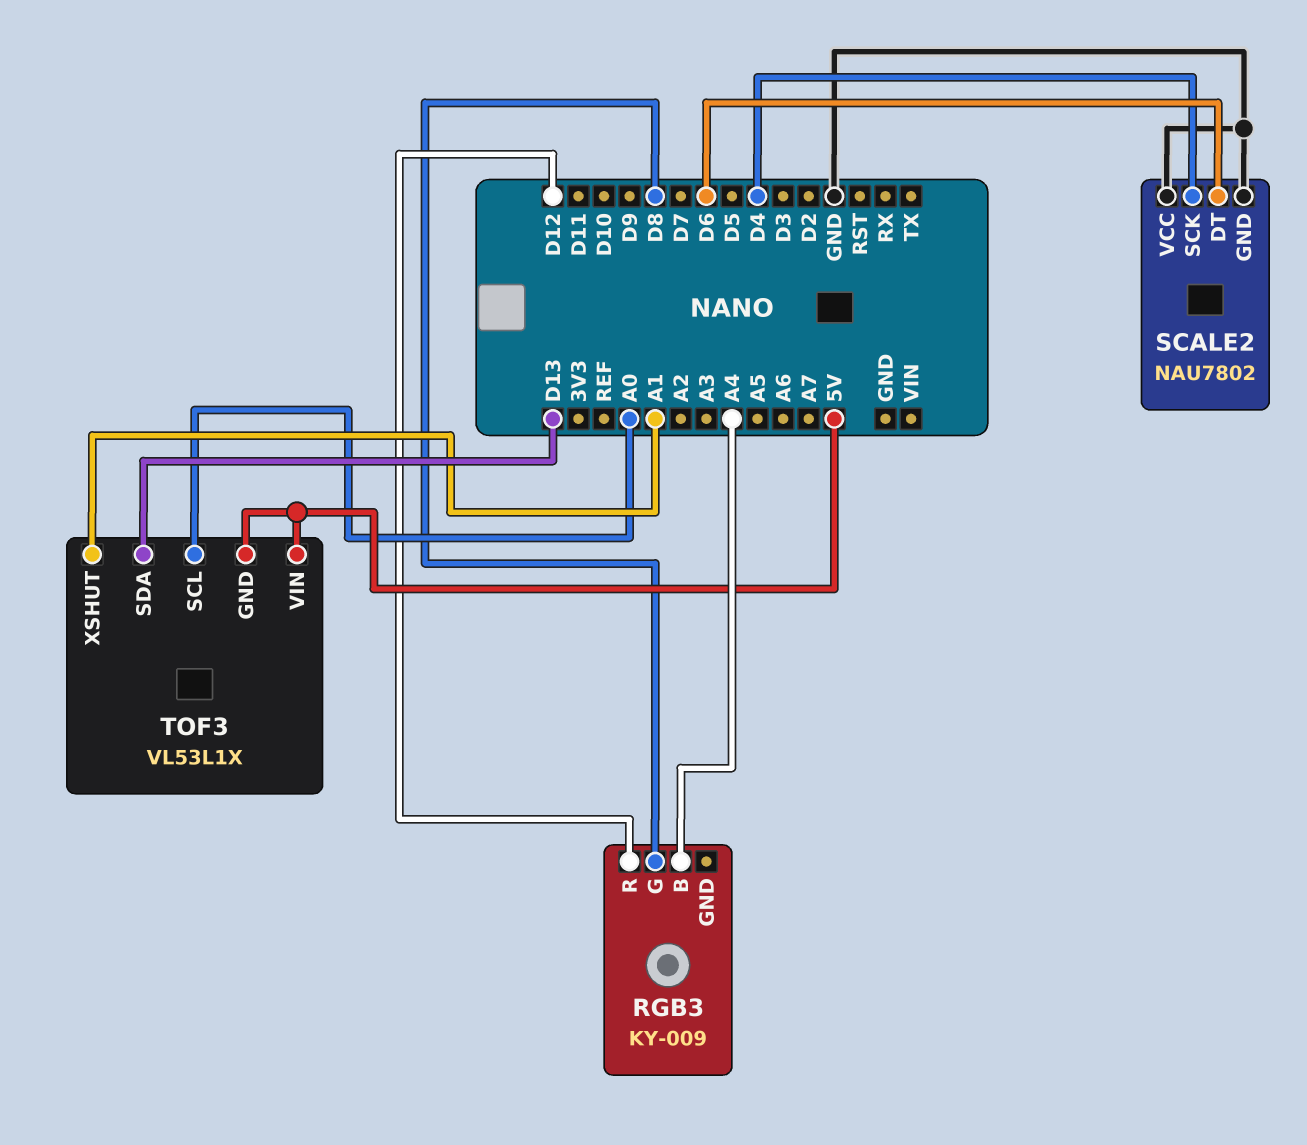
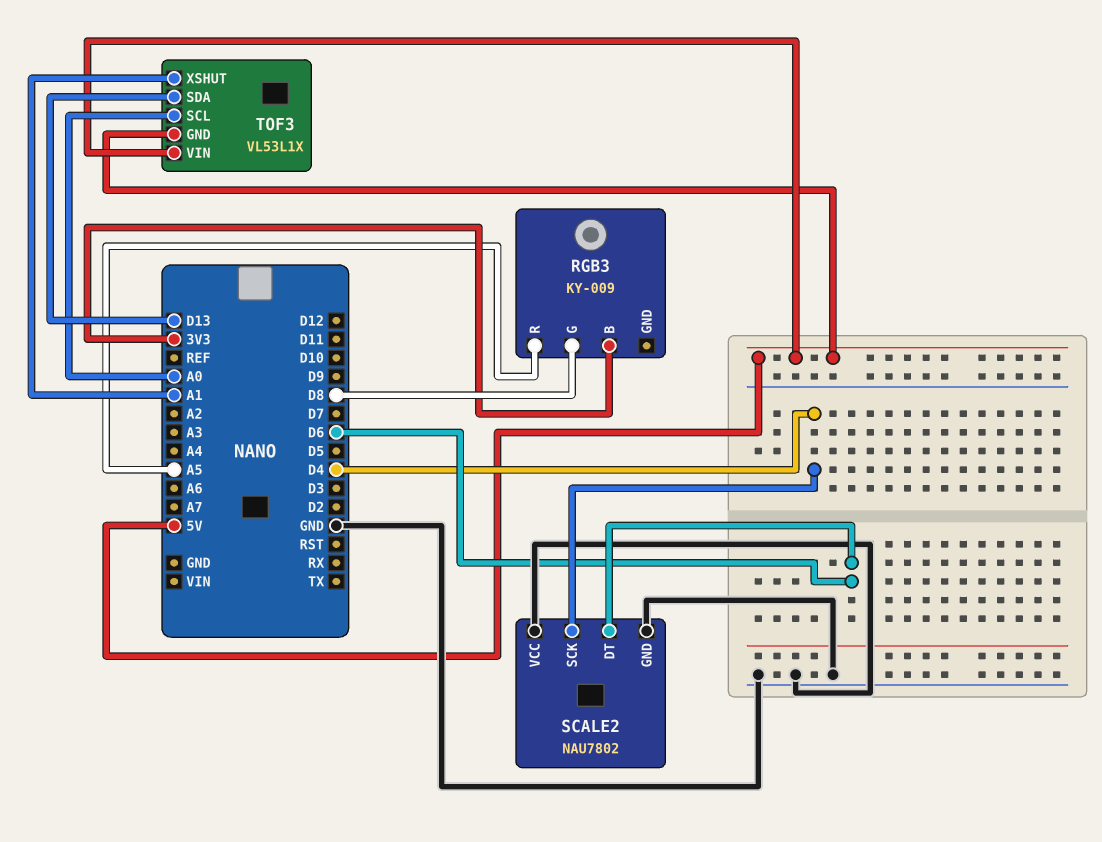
RGB3 pin B: A4 -> 3V3
RGB3 pin R: D12 -> A5

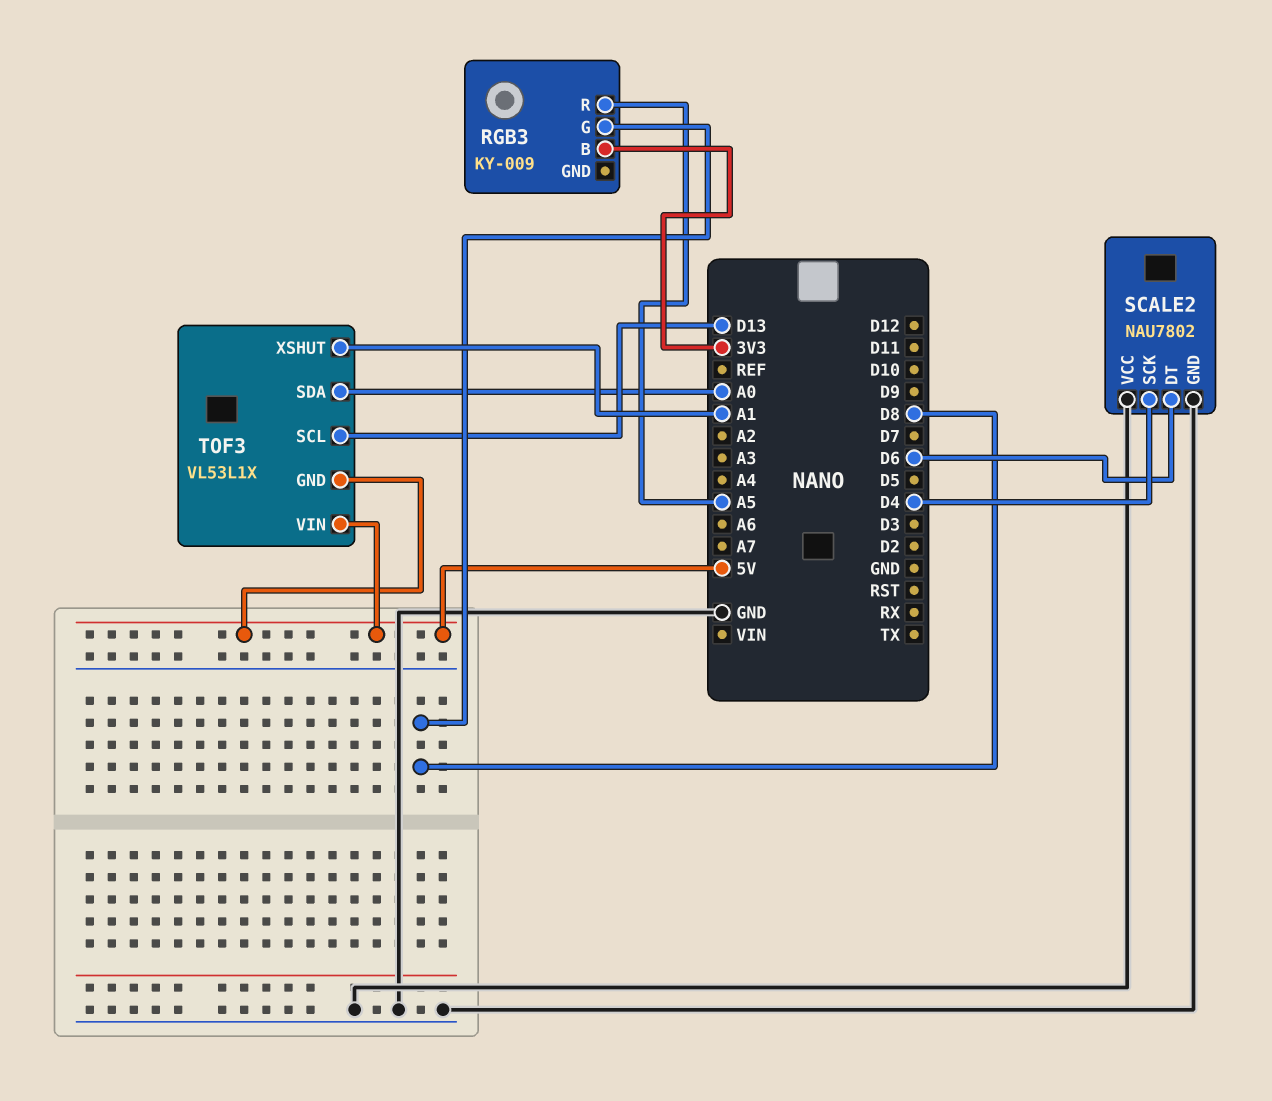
TOF3 pin SCL: A0 -> D13
TOF3 pin SDA: D13 -> A0

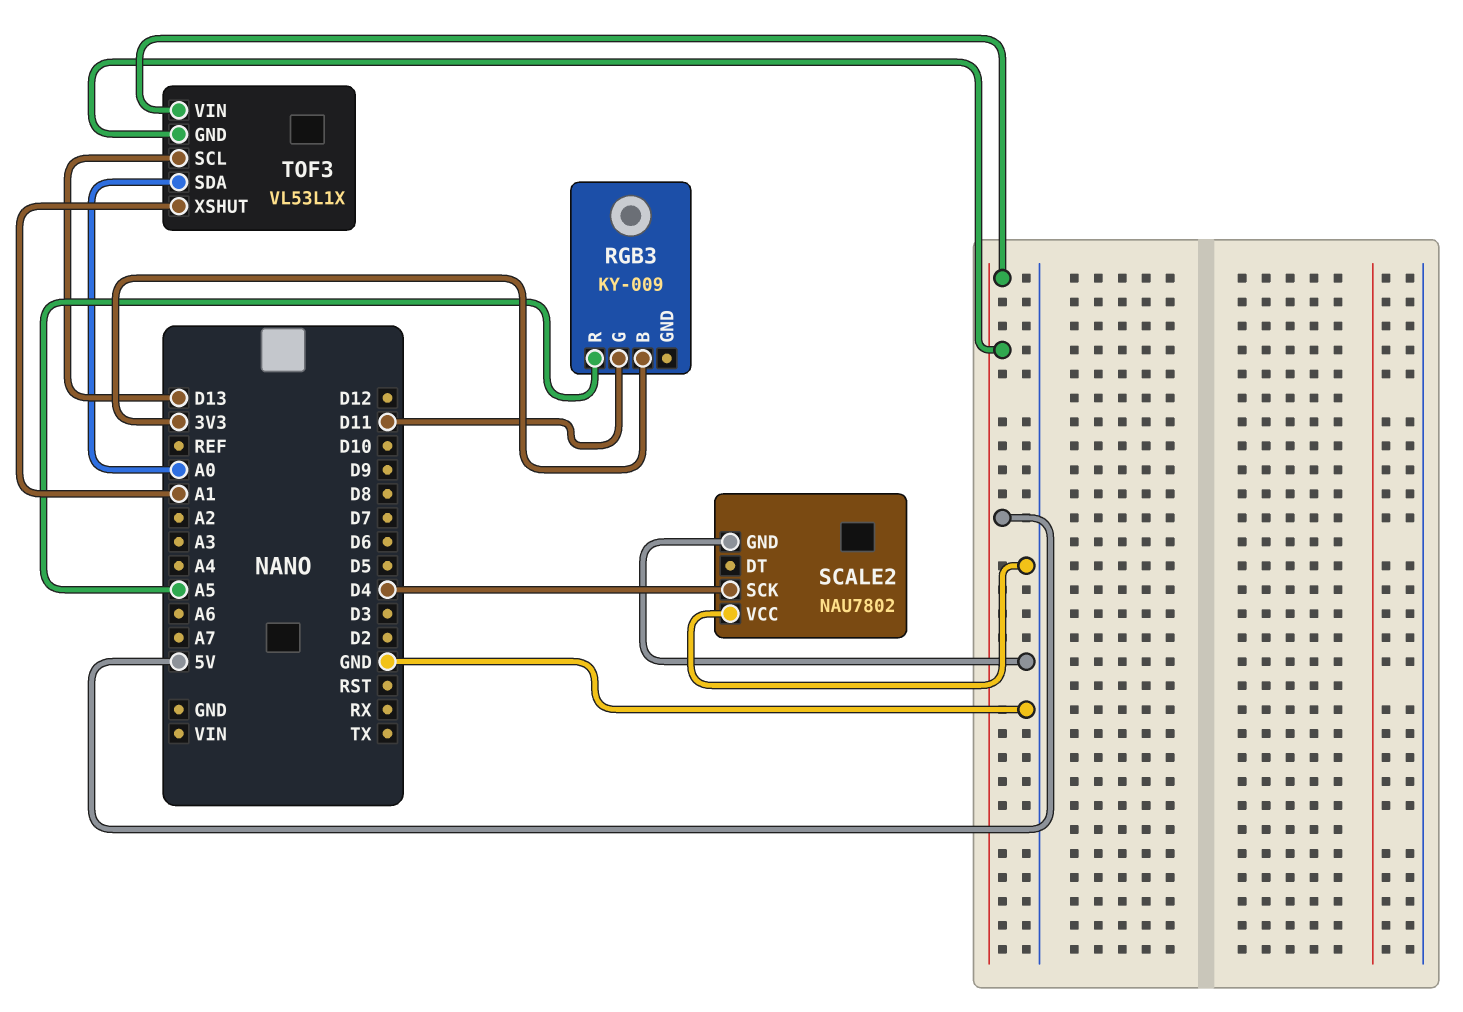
RGB3 pin G: D8 -> D11
SCALE2 pin DT: D6 -> none

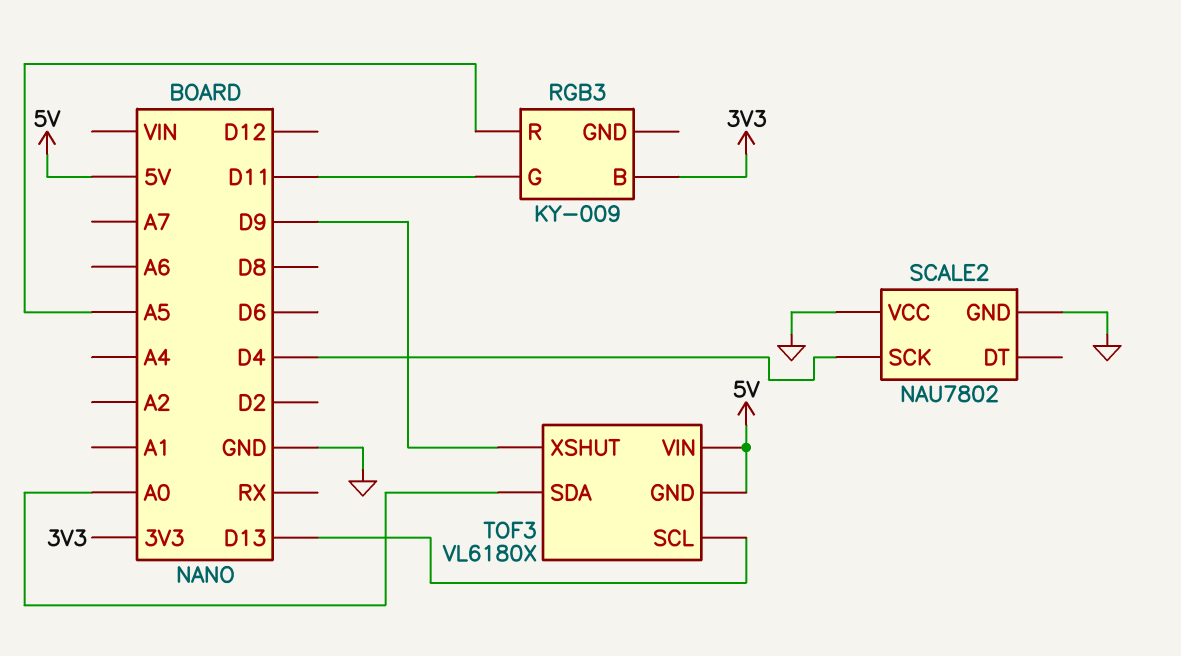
TOF3: VL53L1X -> VL6180X
TOF3 pin XSHUT: A1 -> D9

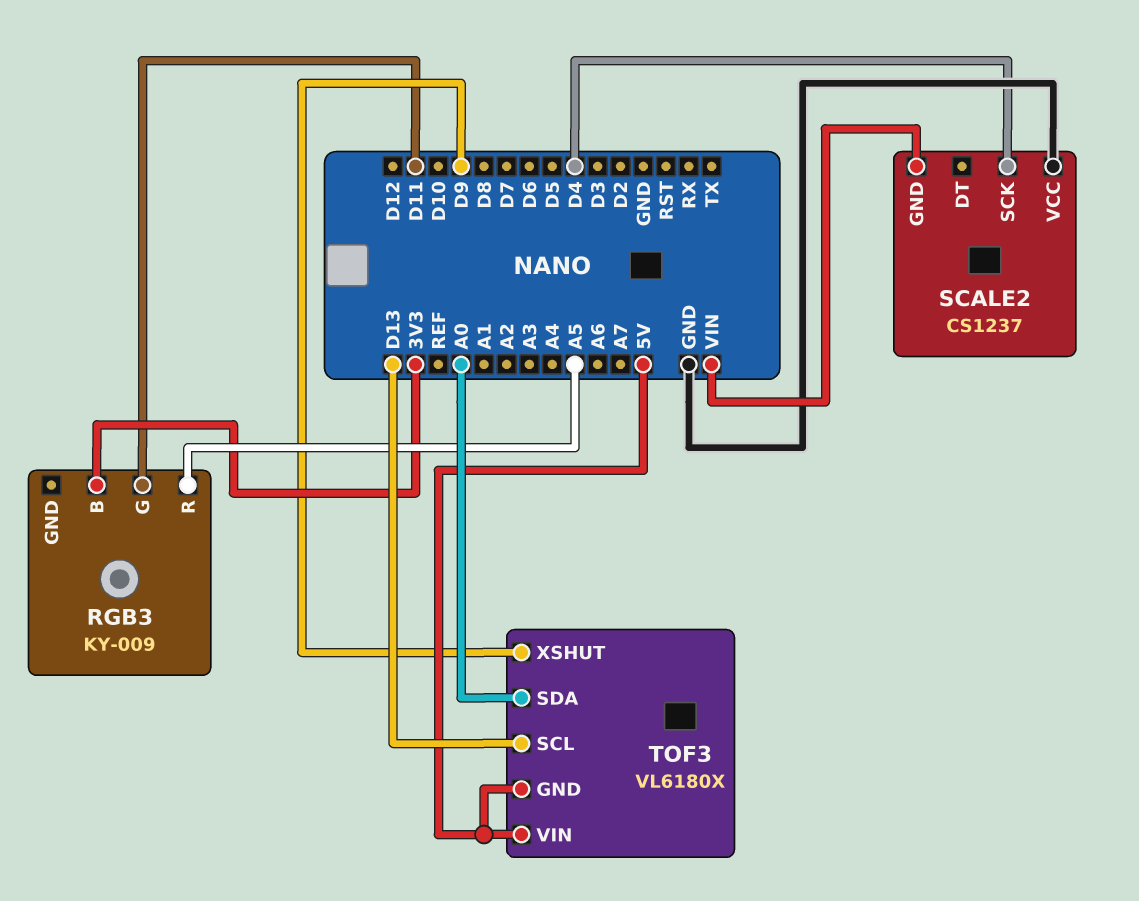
SCALE2: NAU7802 -> CS1237
SCALE2 pin GND: GND -> VIN

